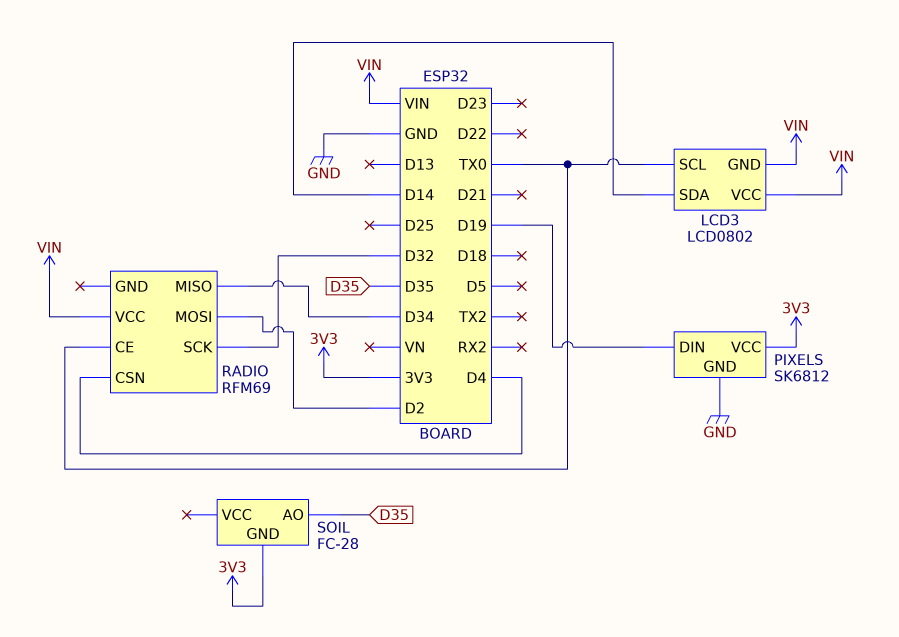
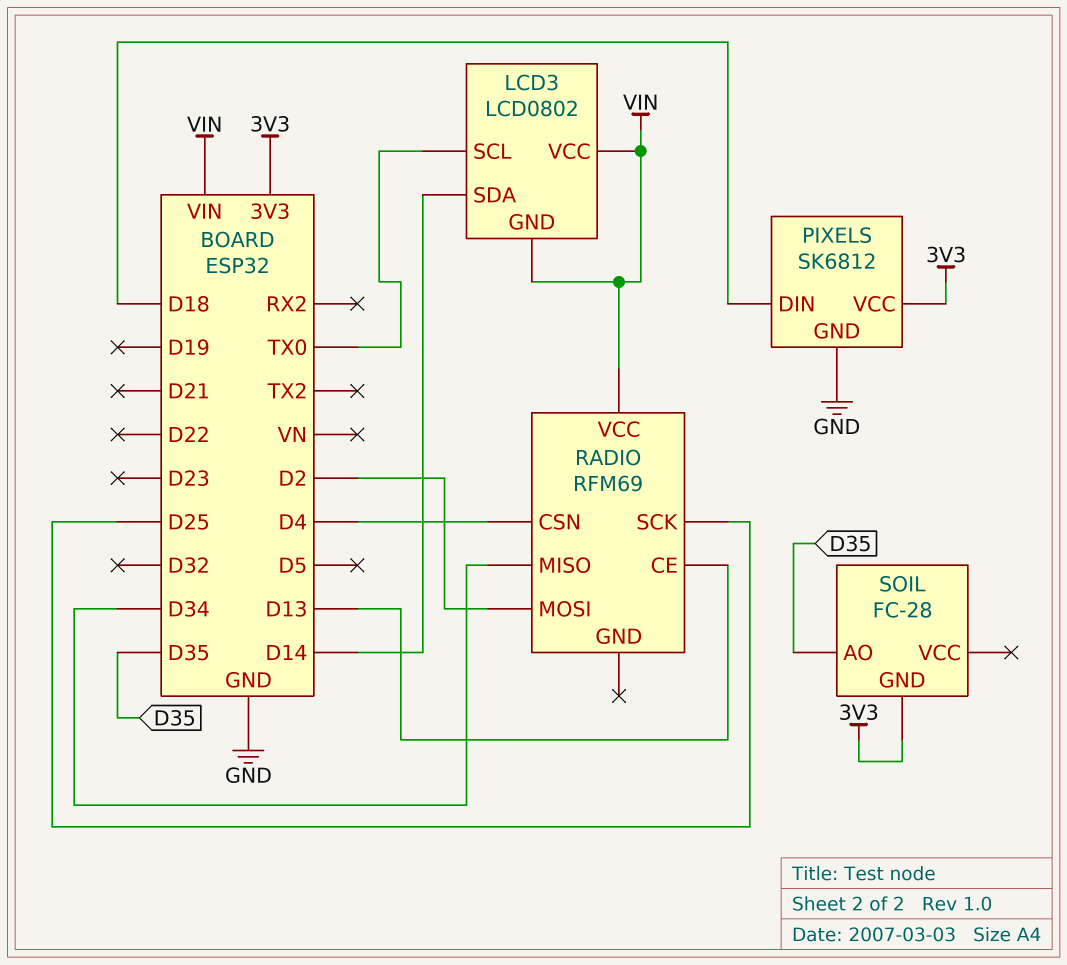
PIXELS pin DIN: D19 -> D18
RADIO pin CE: TX0 -> D13
RADIO pin SCK: D32 -> D25

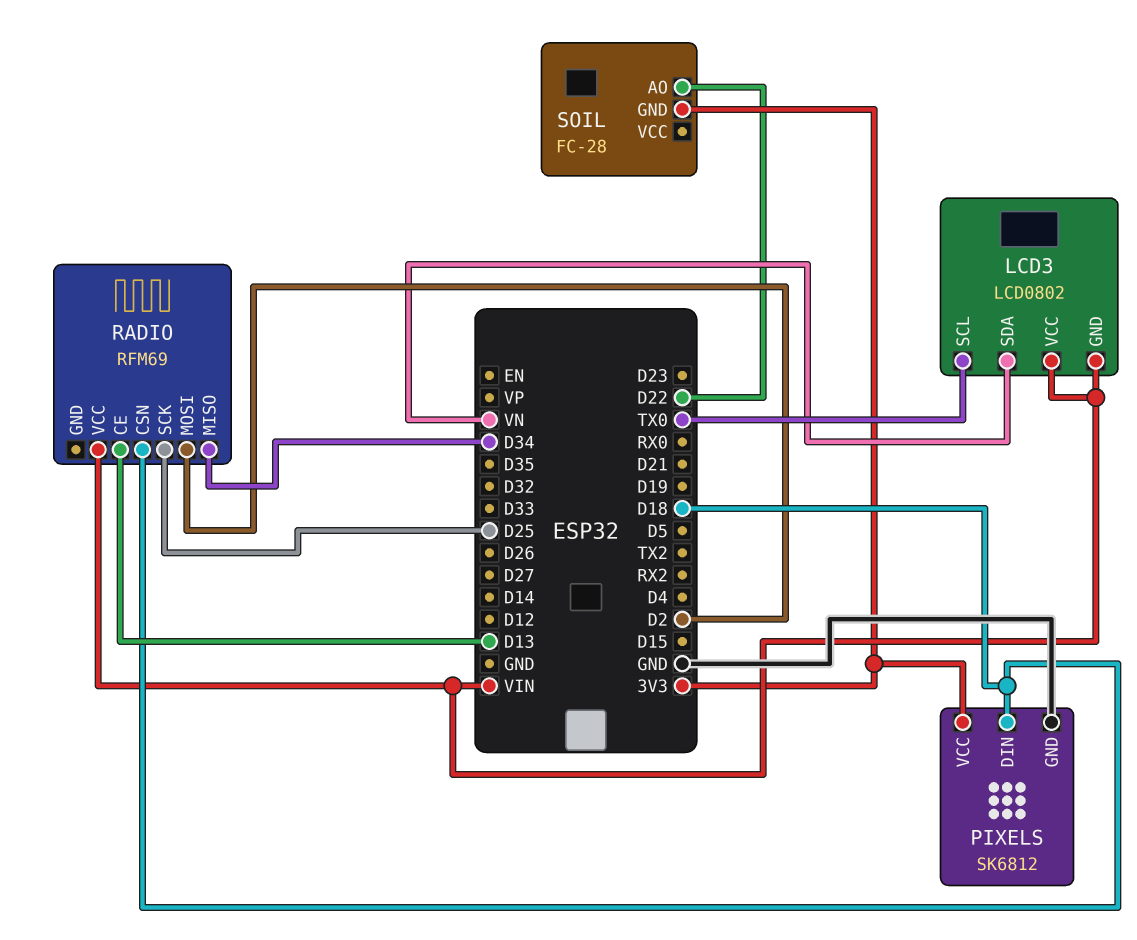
LCD3 pin SDA: D14 -> VN
RADIO pin CSN: D4 -> D18
SOIL pin AO: D35 -> D22

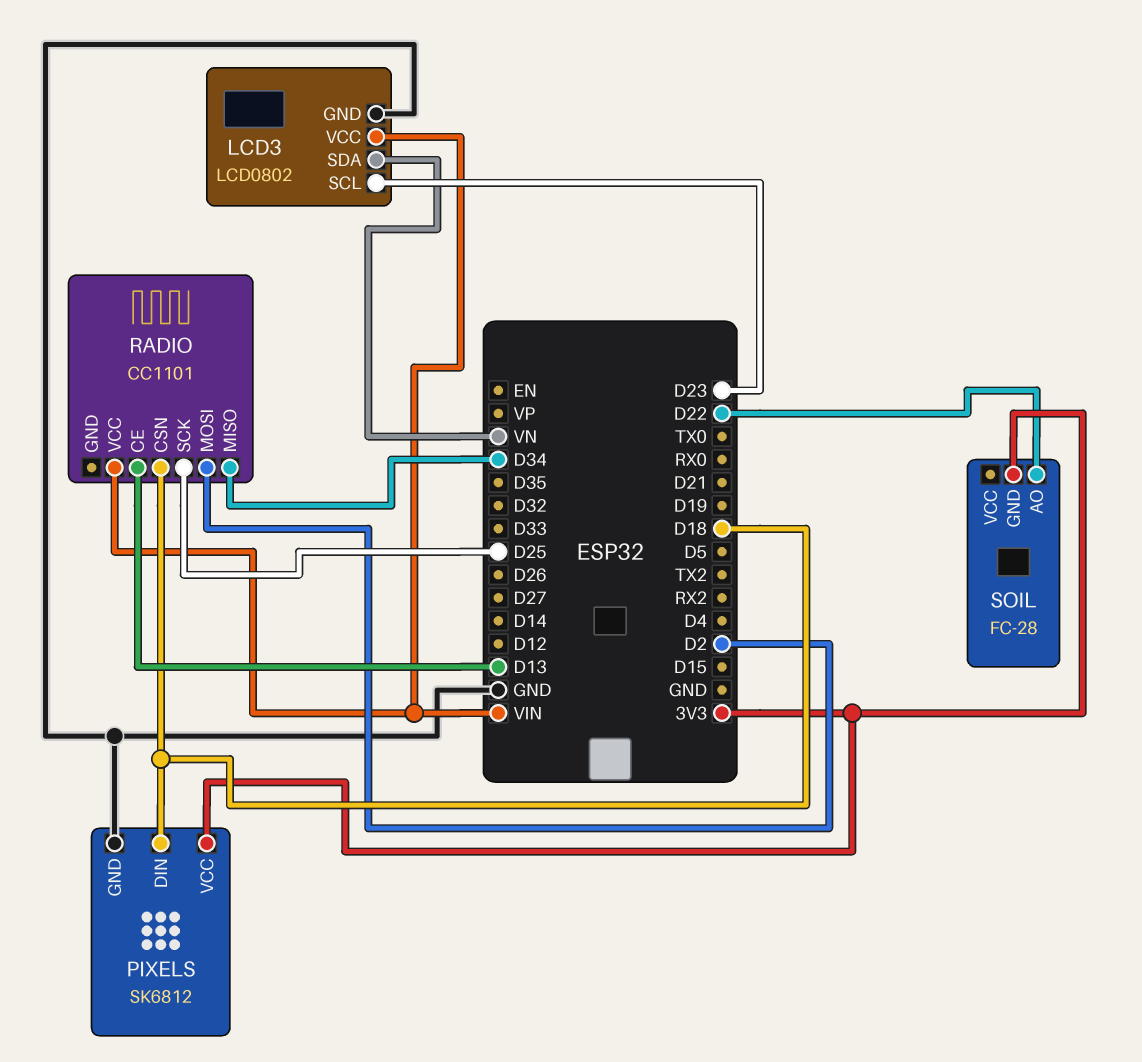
LCD3 pin GND: VIN -> GND
LCD3 pin SCL: TX0 -> D23
RADIO: RFM69 -> CC1101

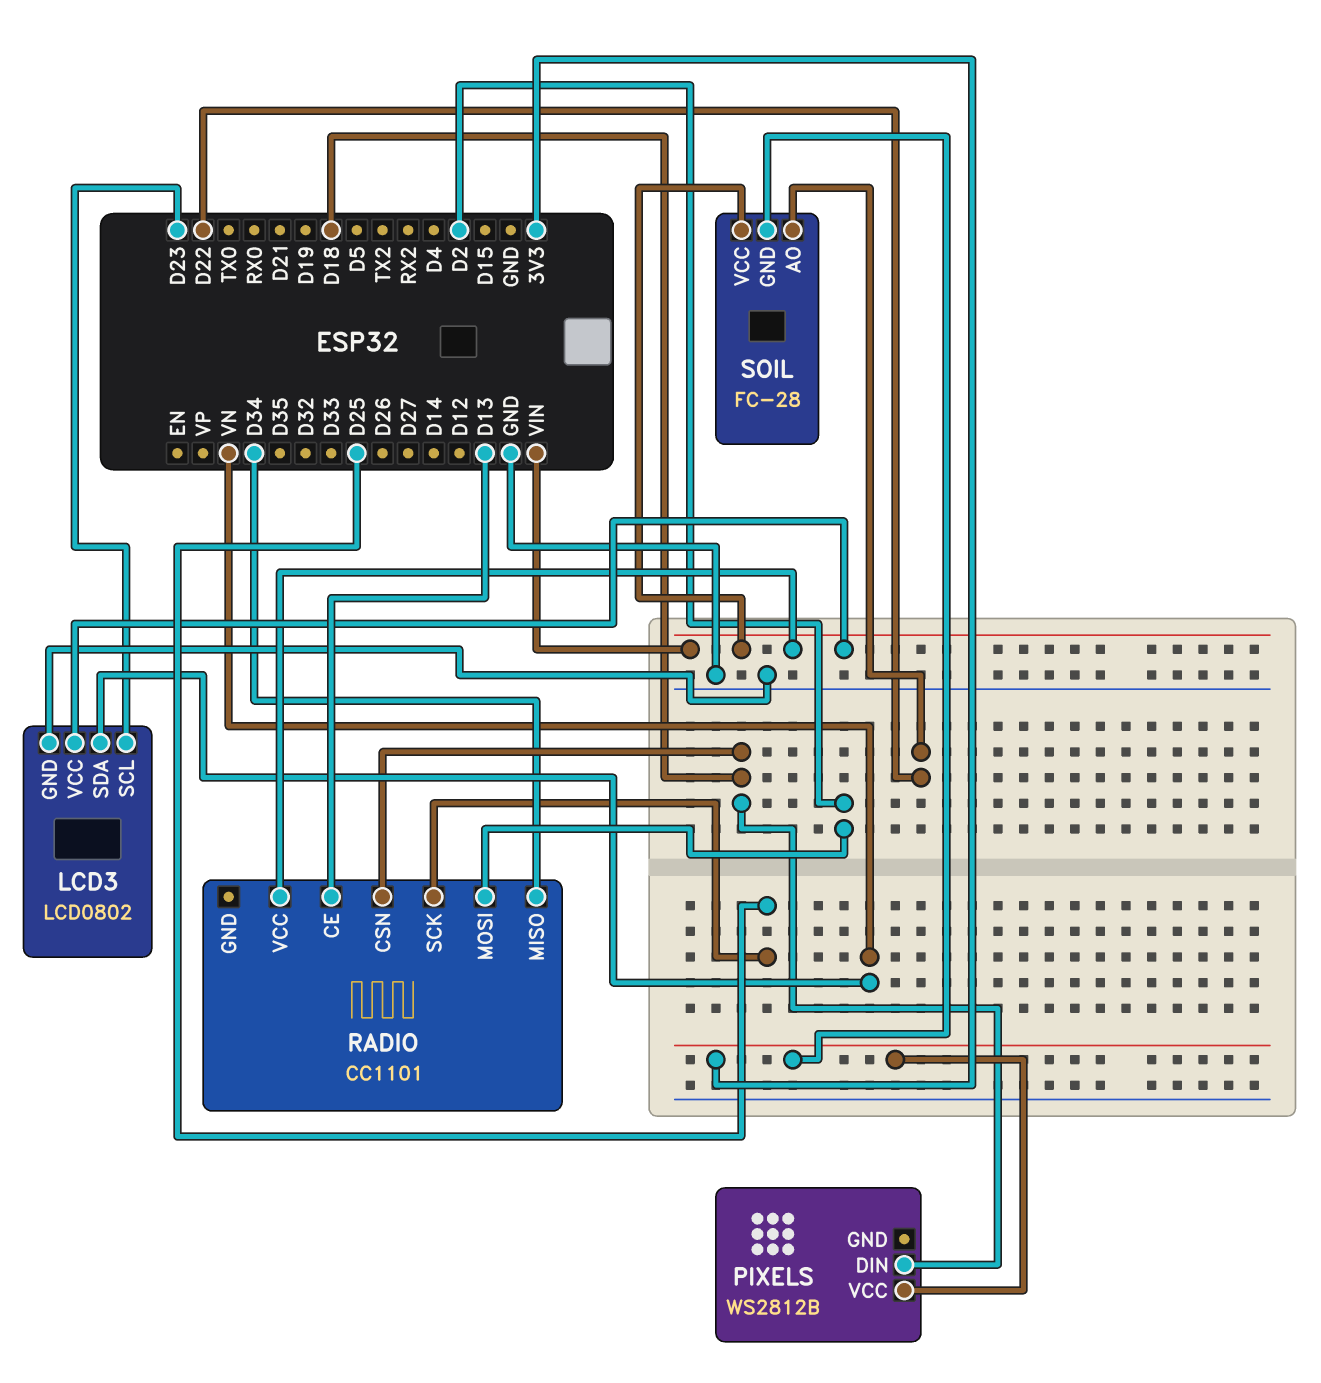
PIXELS: SK6812 -> WS2812B
PIXELS pin GND: GND -> none
SOIL pin VCC: none -> VIN

